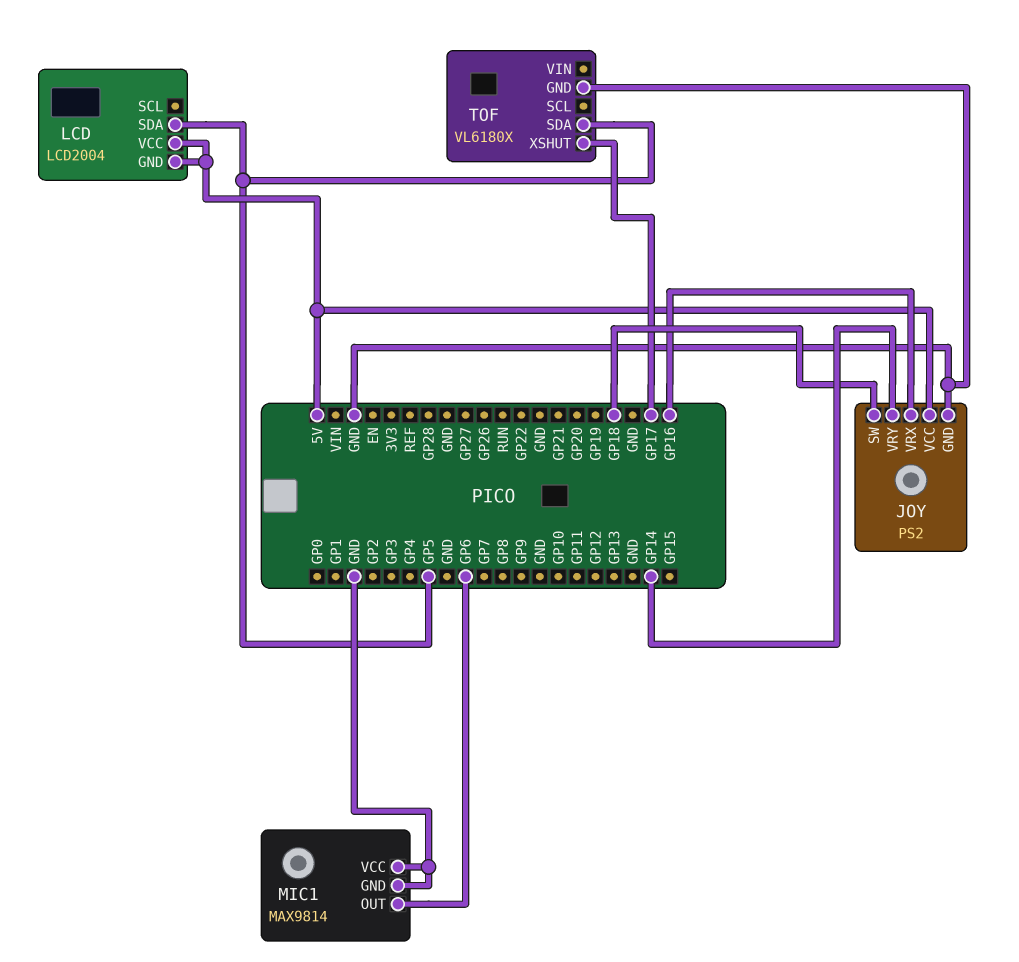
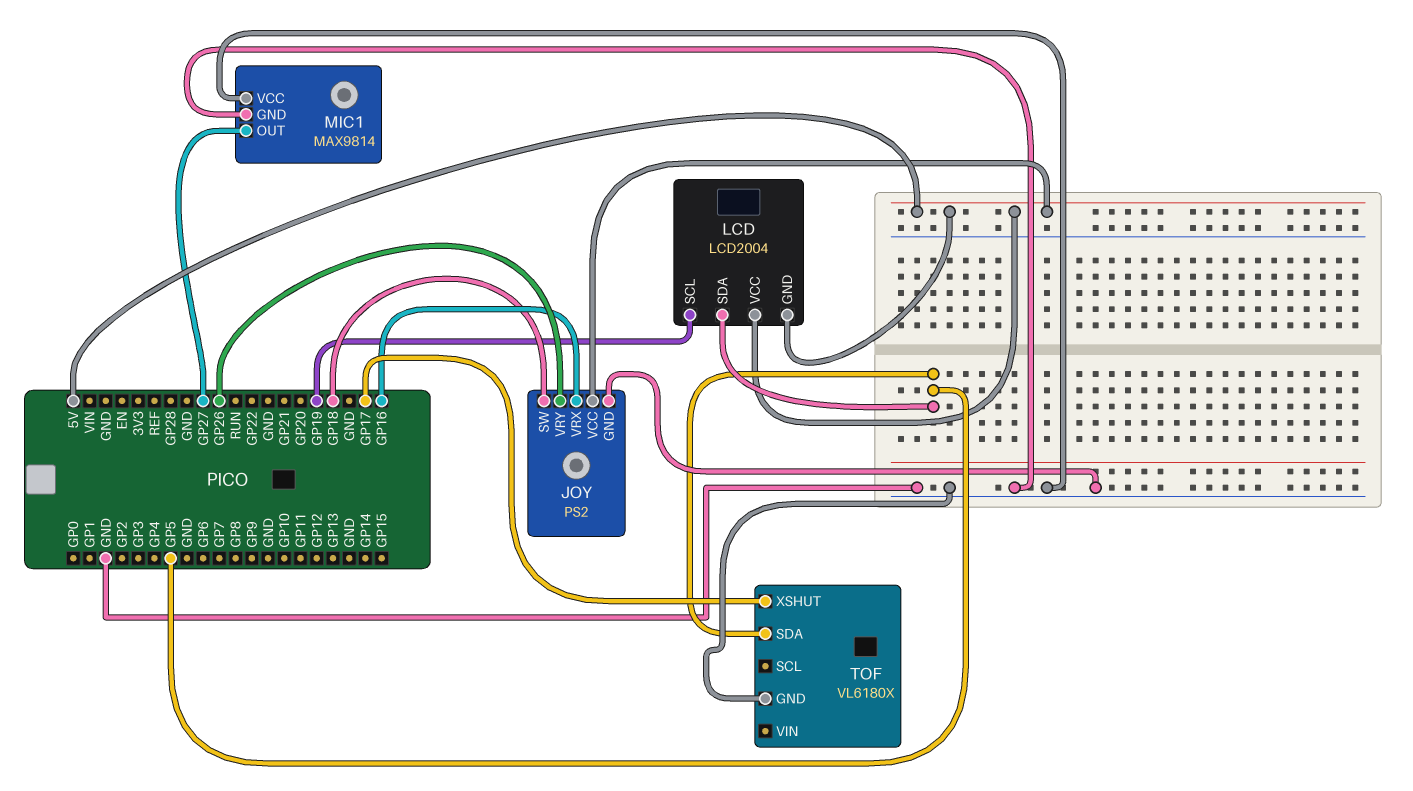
JOY pin VRY: GP14 -> GP26
LCD pin SCL: none -> GP19
MIC1 pin OUT: GP6 -> GP27

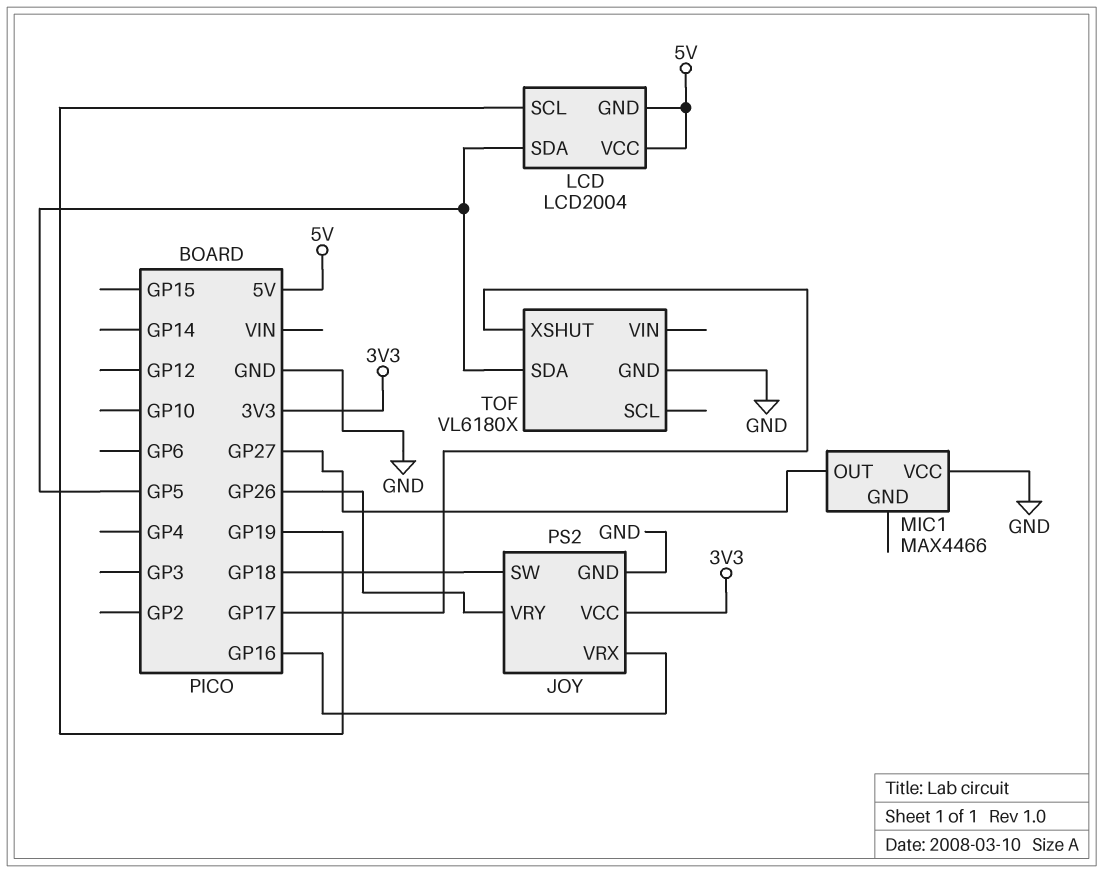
JOY pin VCC: 5V -> 3V3
MIC1: MAX9814 -> MAX4466
MIC1 pin GND: GND -> none

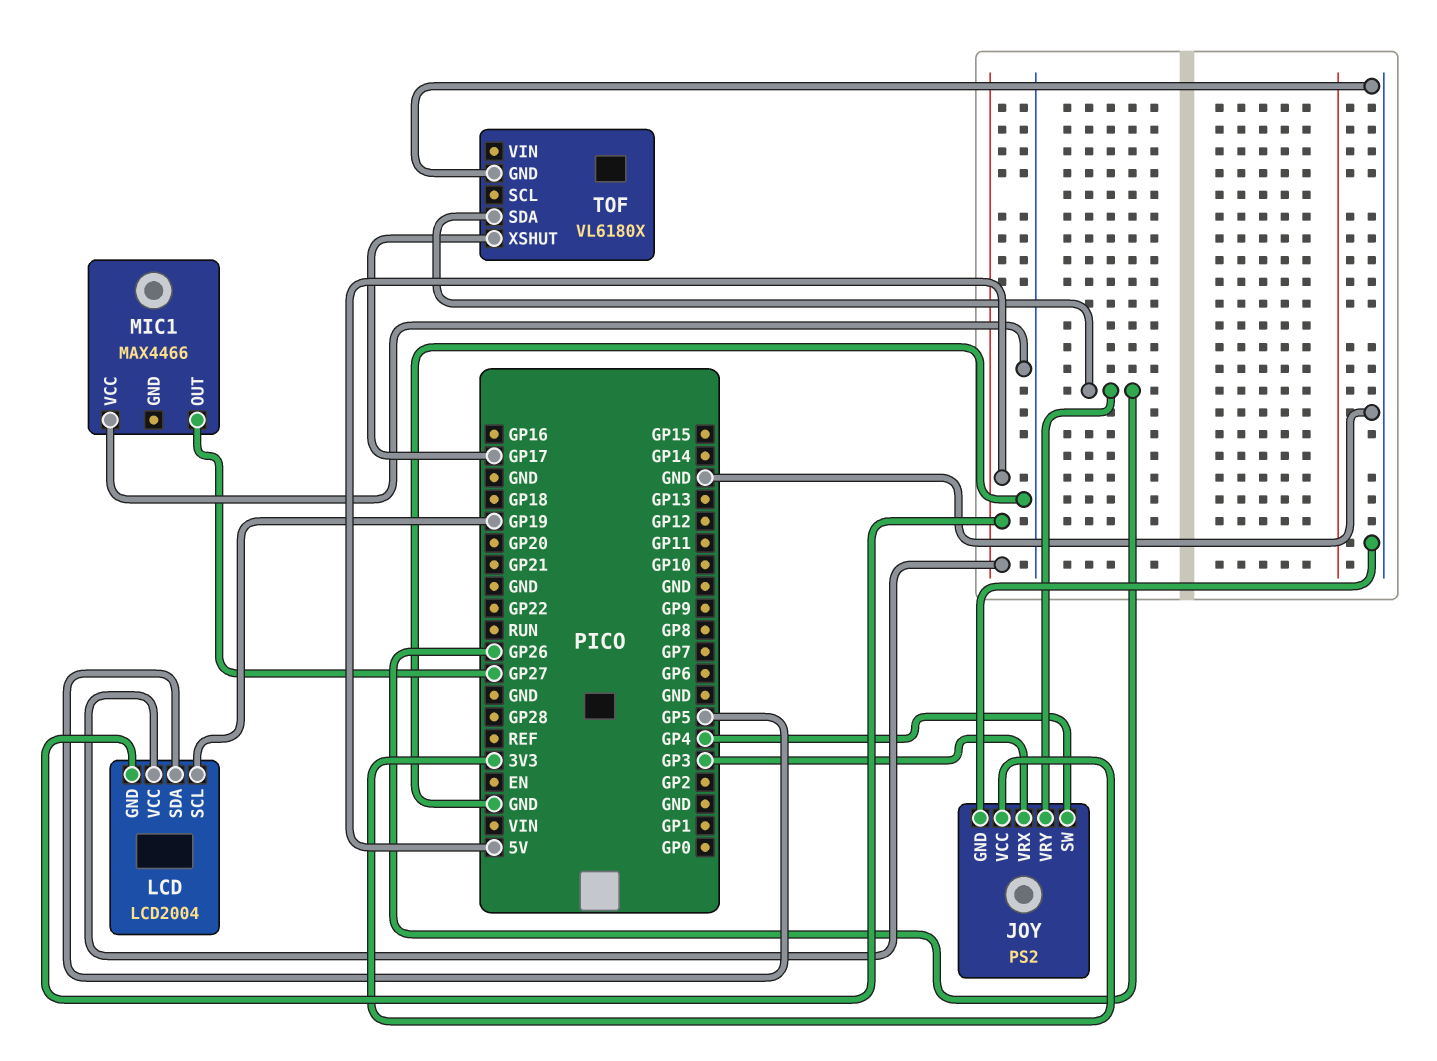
JOY pin SW: GP18 -> GP4
JOY pin VRX: GP16 -> GP3
TOF pin SDA: GP5 -> GP26

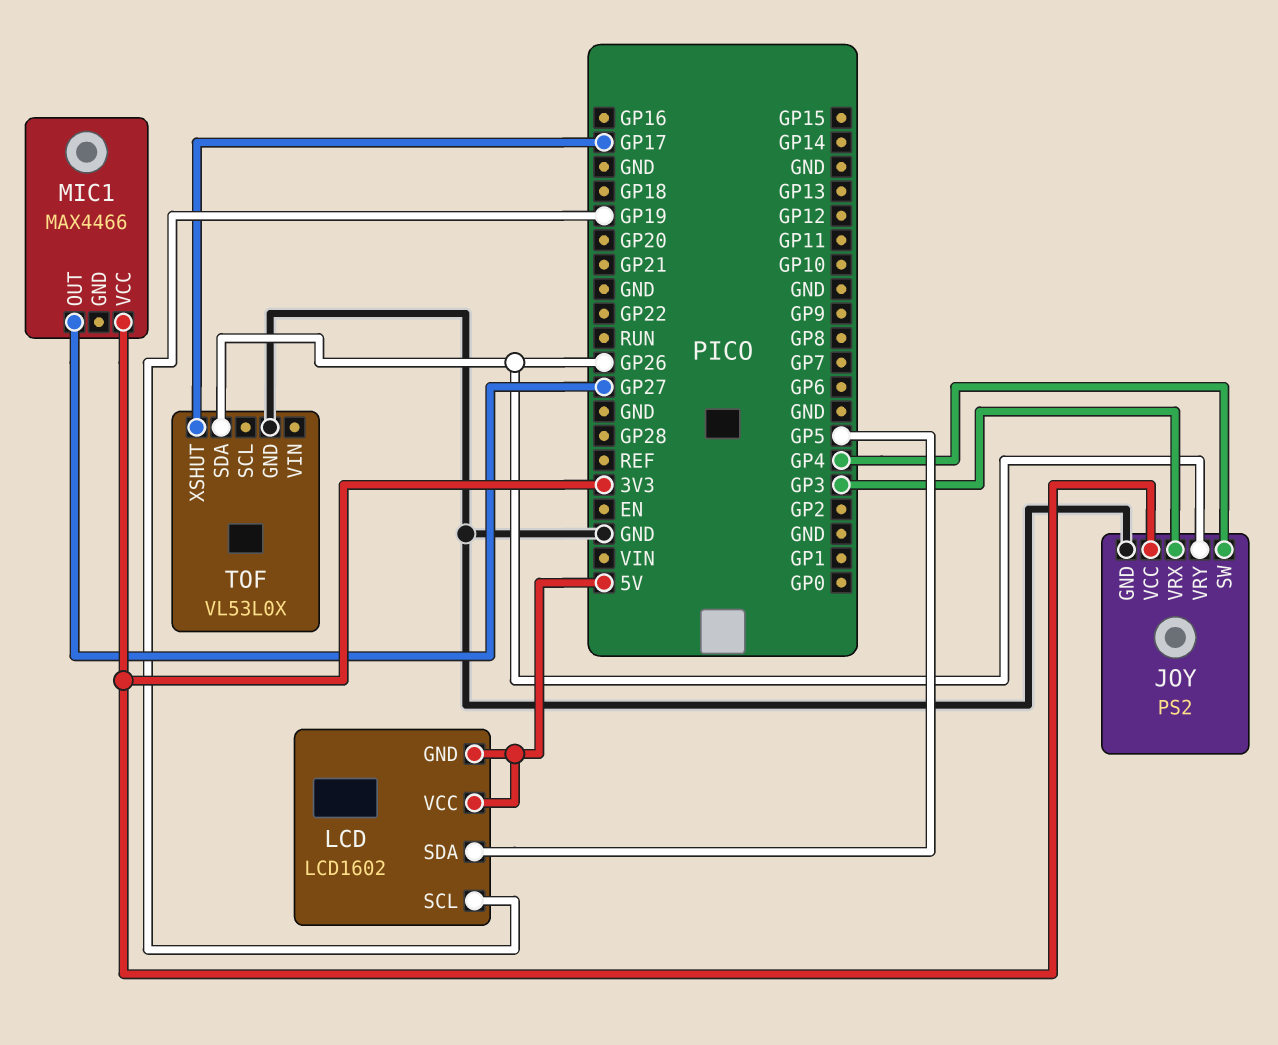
LCD: LCD2004 -> LCD1602
MIC1 pin VCC: GND -> 3V3
TOF: VL6180X -> VL53L0X

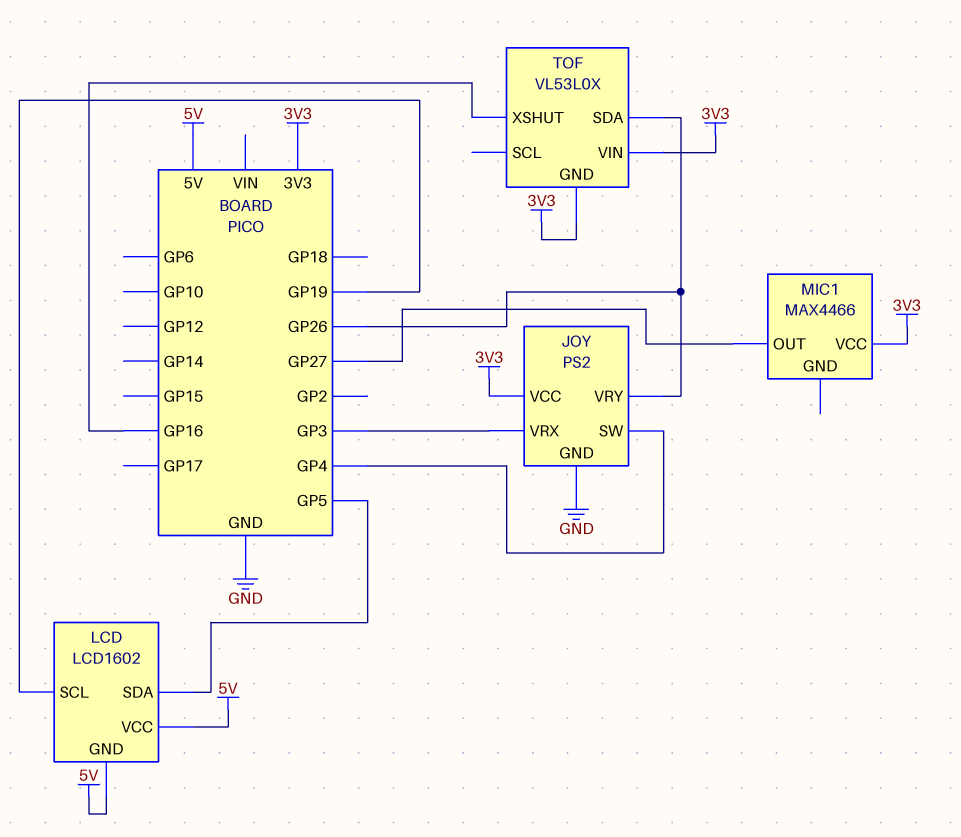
TOF pin GND: GND -> 3V3
TOF pin VIN: none -> 3V3
TOF pin XSHUT: GP17 -> GP16

